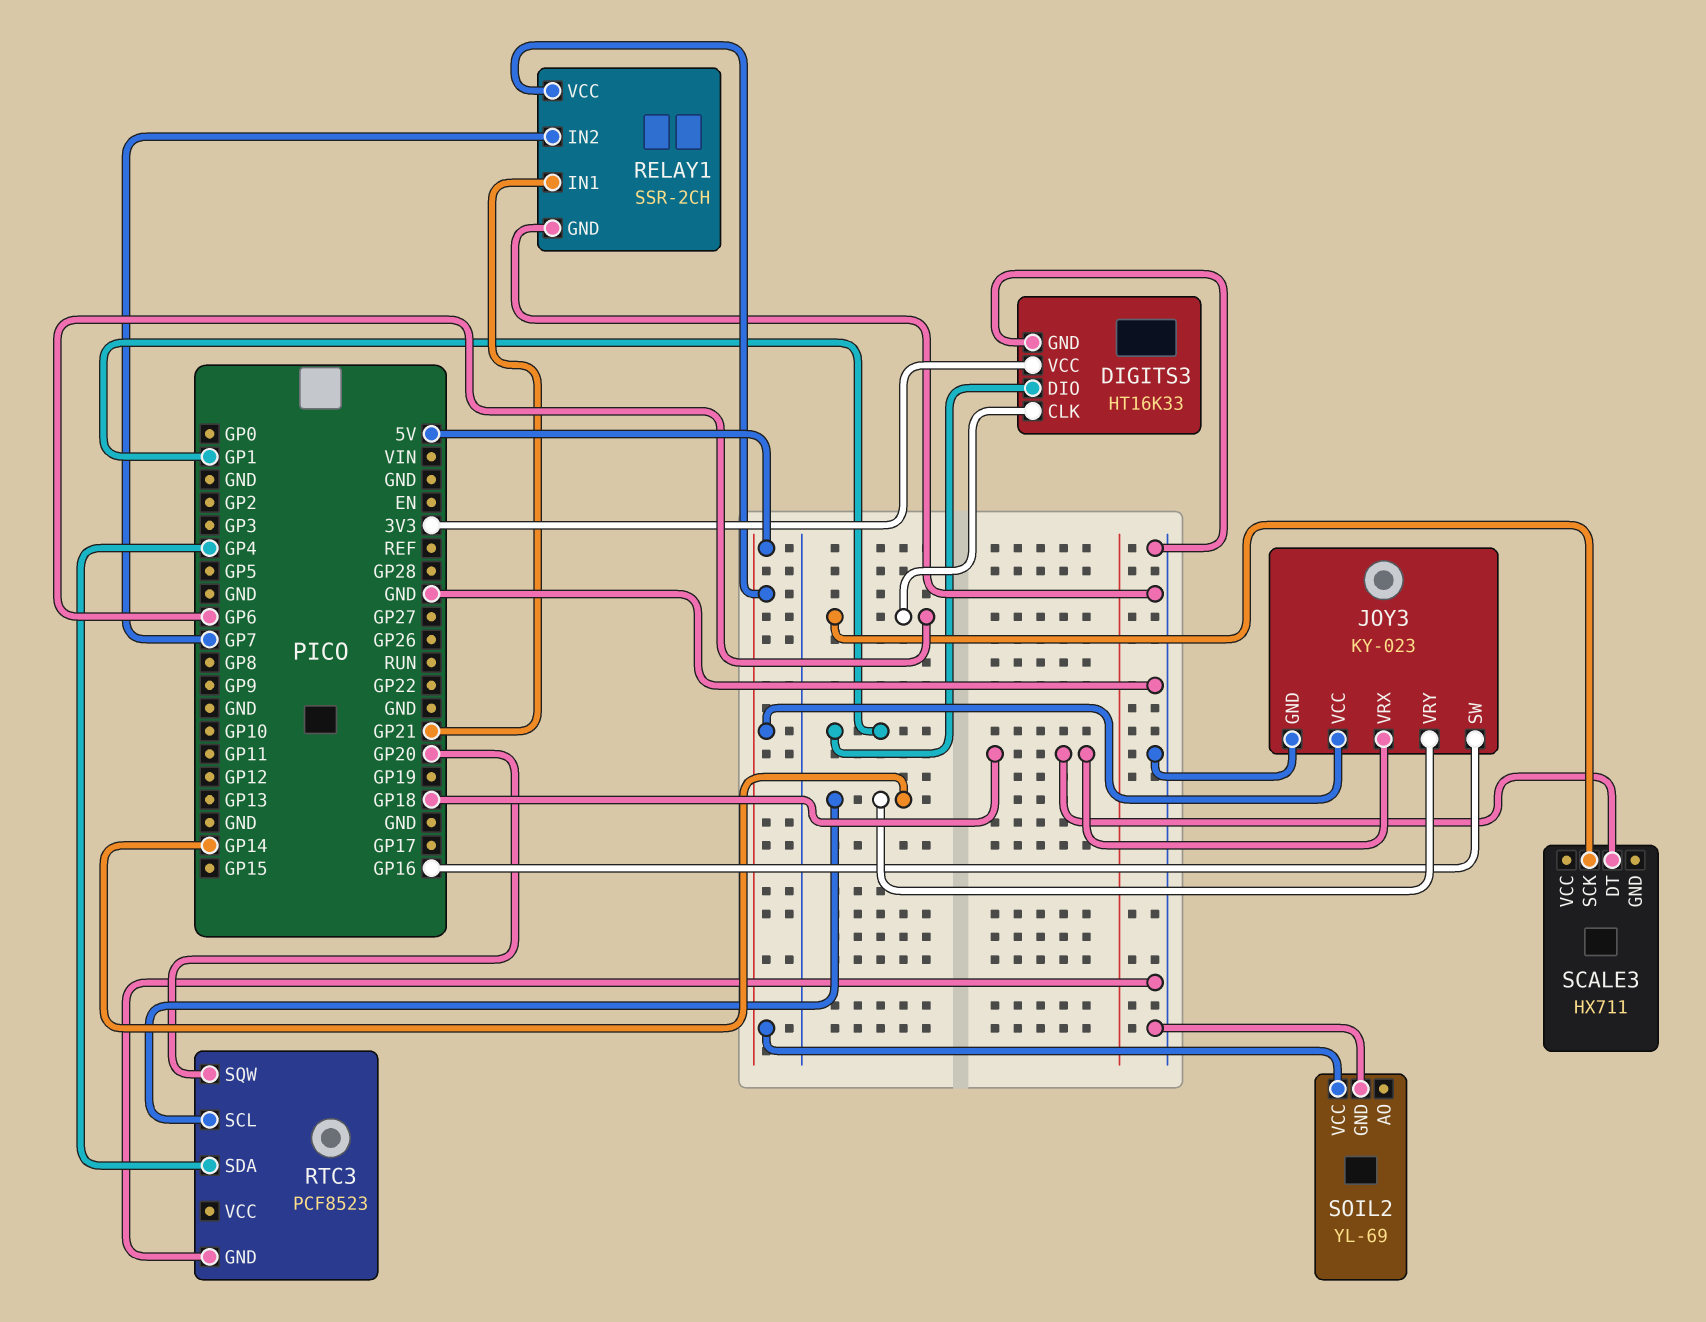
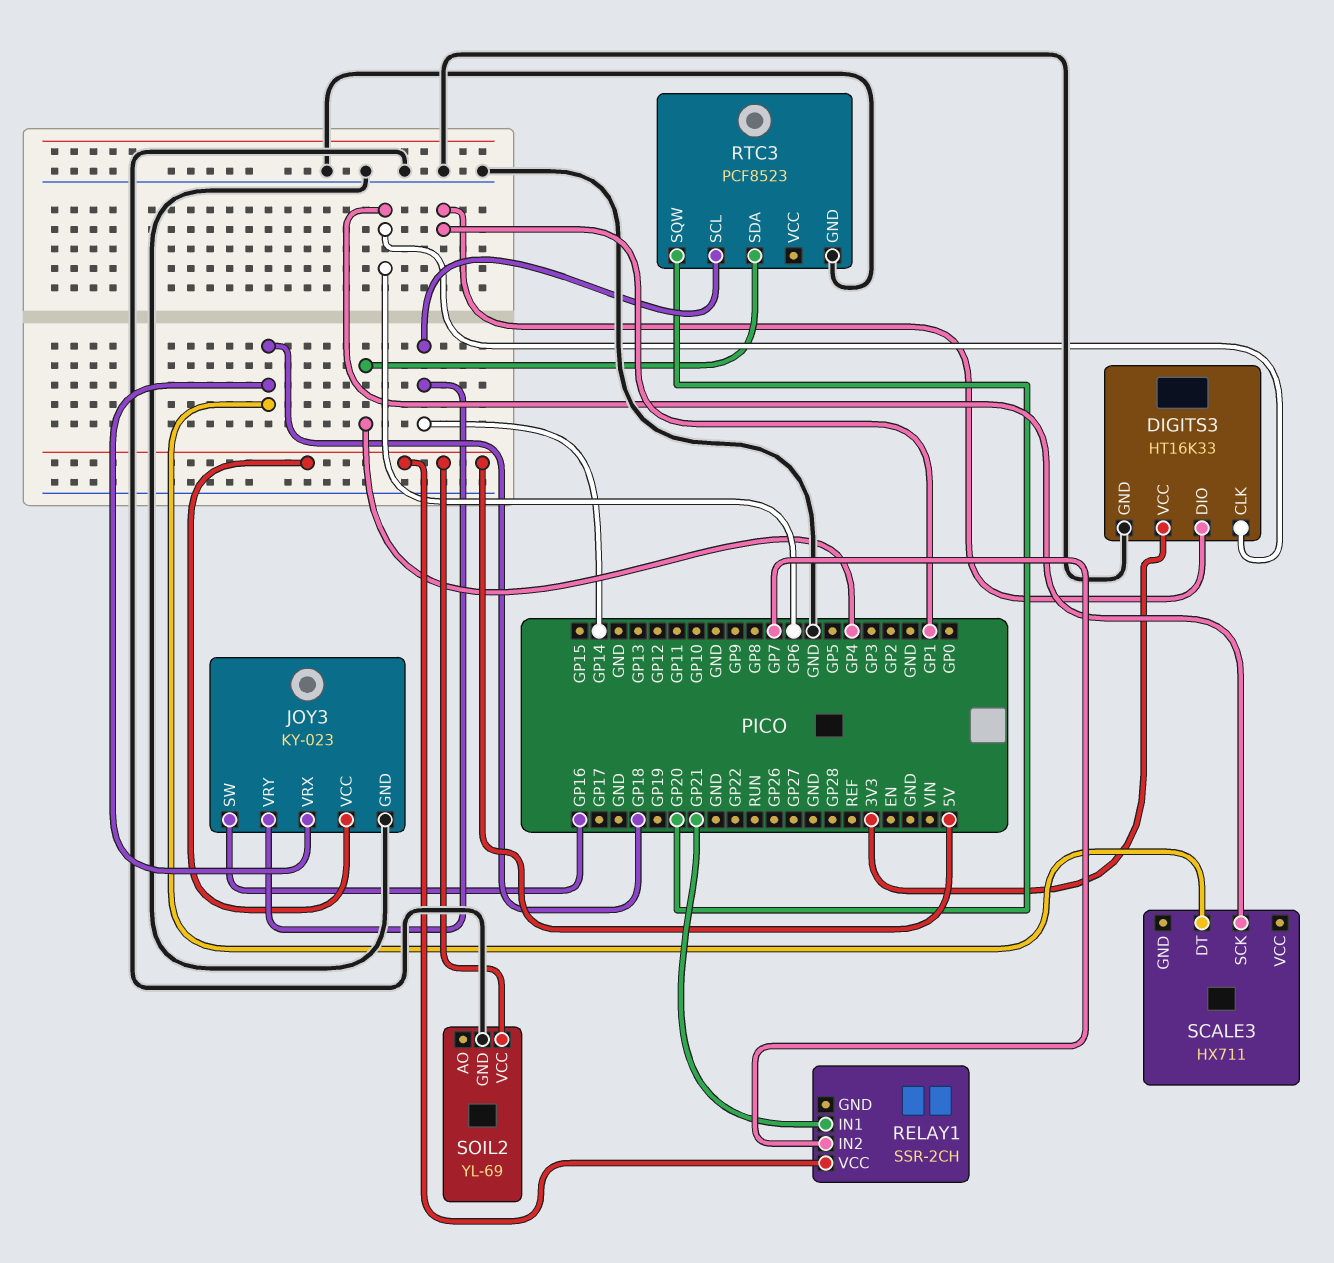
RELAY1 pin GND: GND -> none

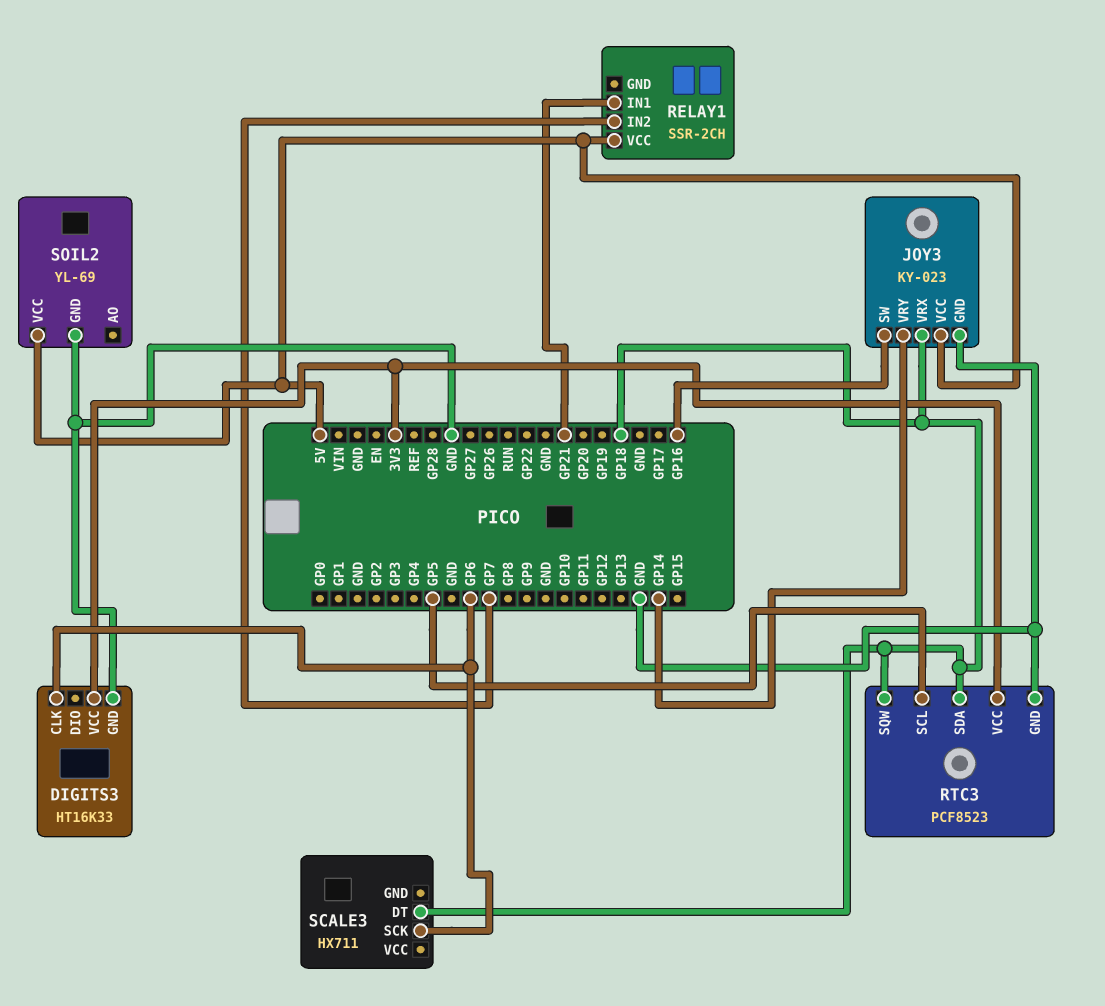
DIGITS3 pin DIO: GP1 -> none
RTC3 pin SCL: GP14 -> GP5
RTC3 pin SDA: GP4 -> GP18
RTC3 pin SQW: GP20 -> GP18
RTC3 pin VCC: none -> 3V3

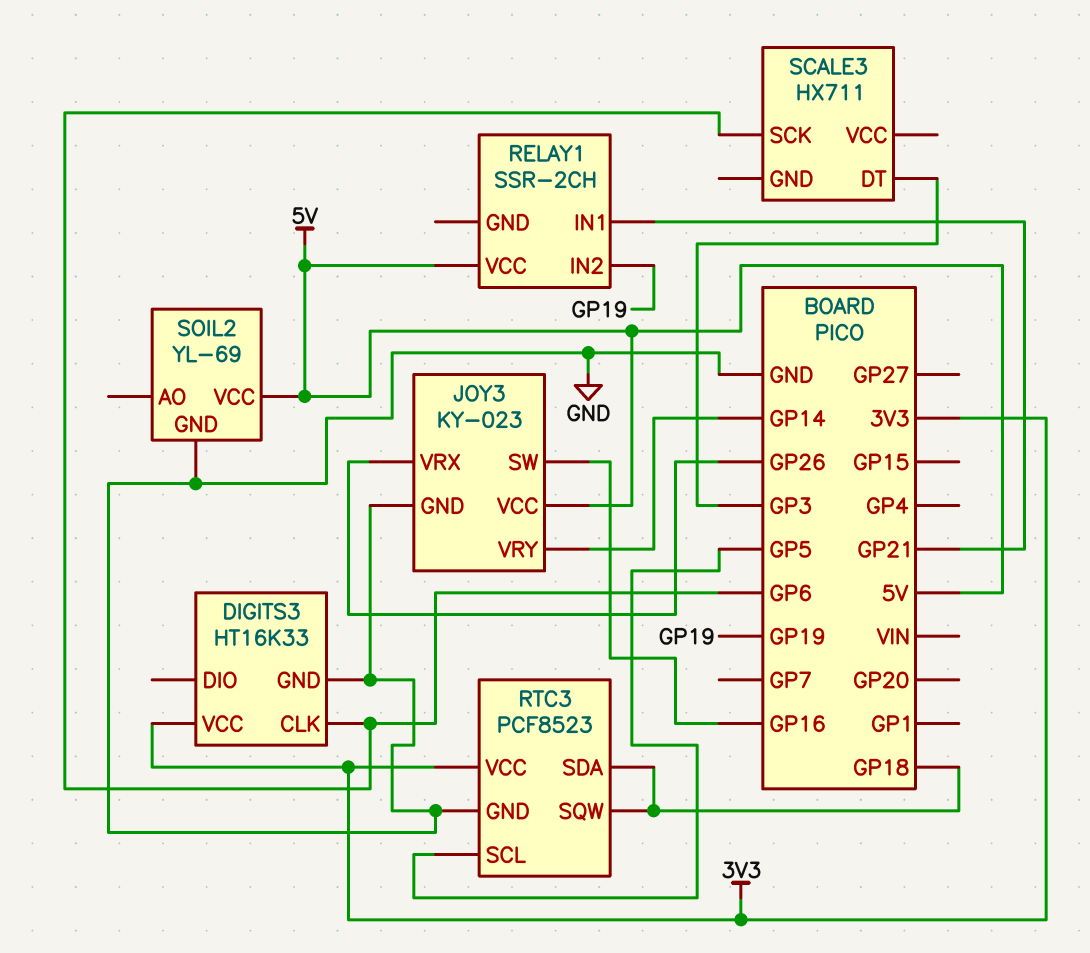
JOY3 pin VRX: GP18 -> GP26
RELAY1 pin IN2: GP7 -> GP19
SCALE3 pin DT: GP18 -> GP3

